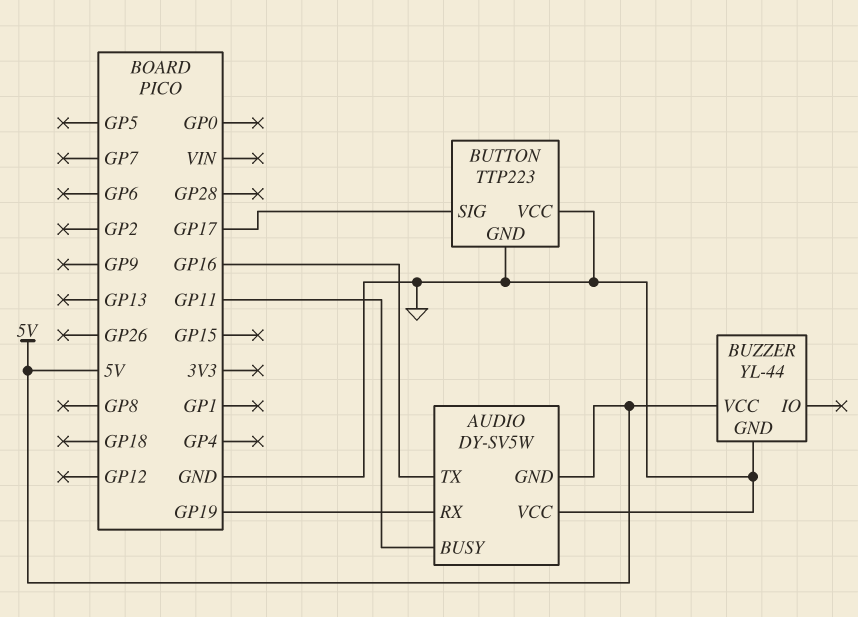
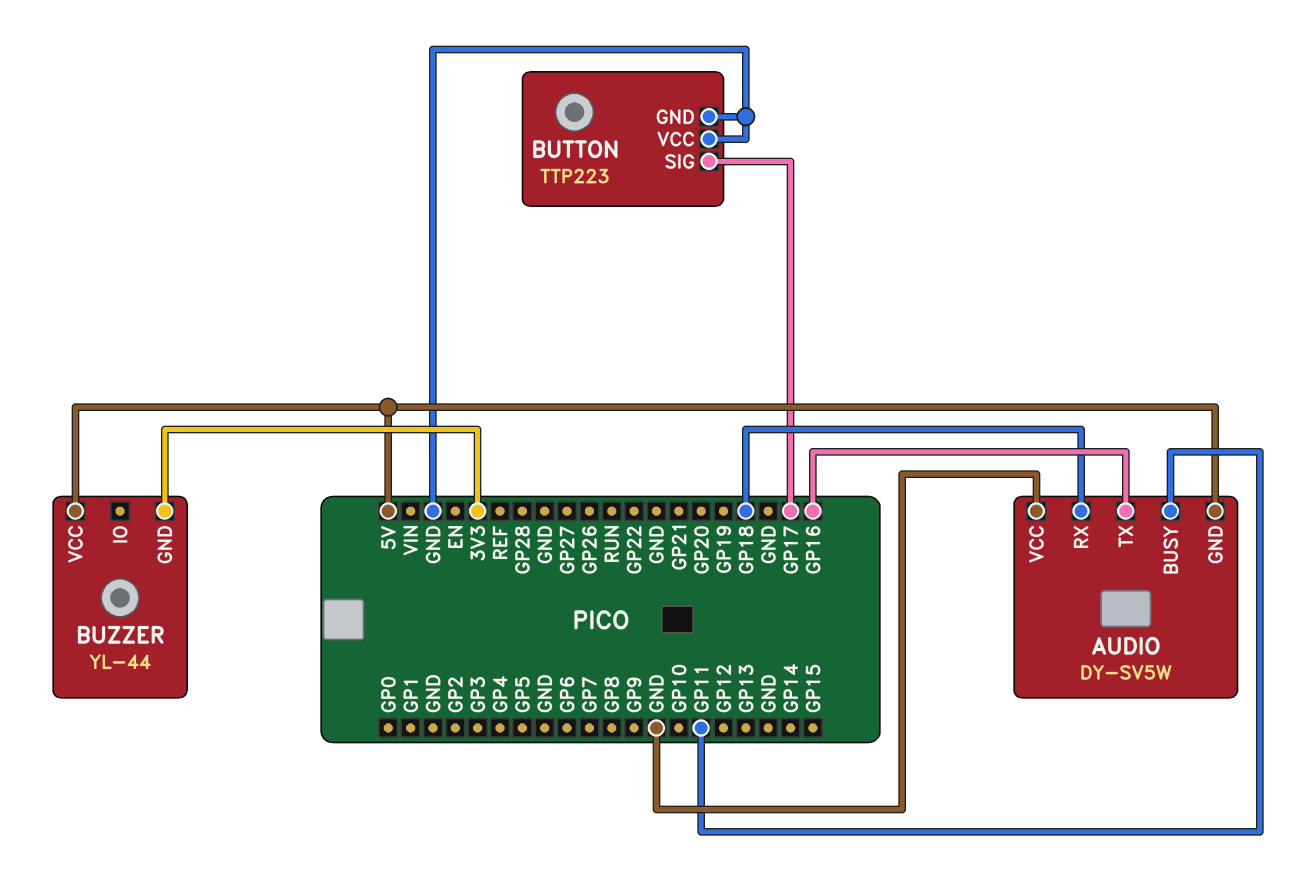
AUDIO pin RX: GP19 -> GP18
BUZZER pin GND: GND -> 3V3

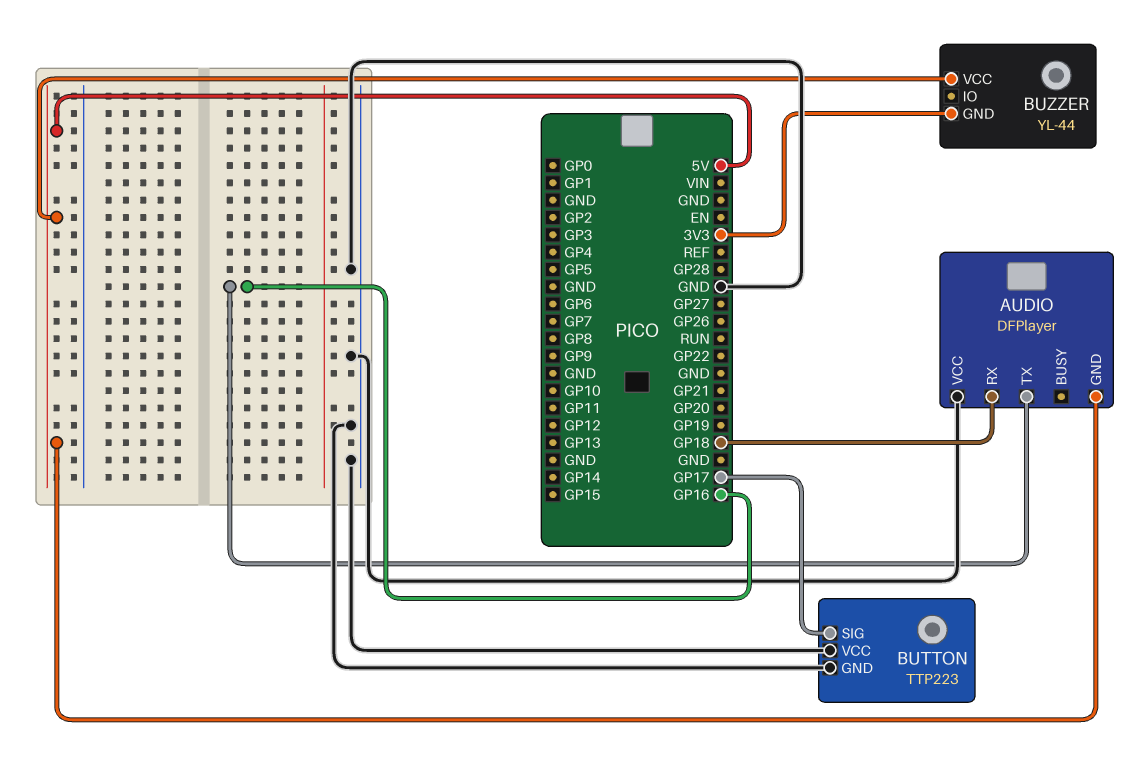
AUDIO: DY-SV5W -> DFPlayer
AUDIO pin BUSY: GP11 -> none

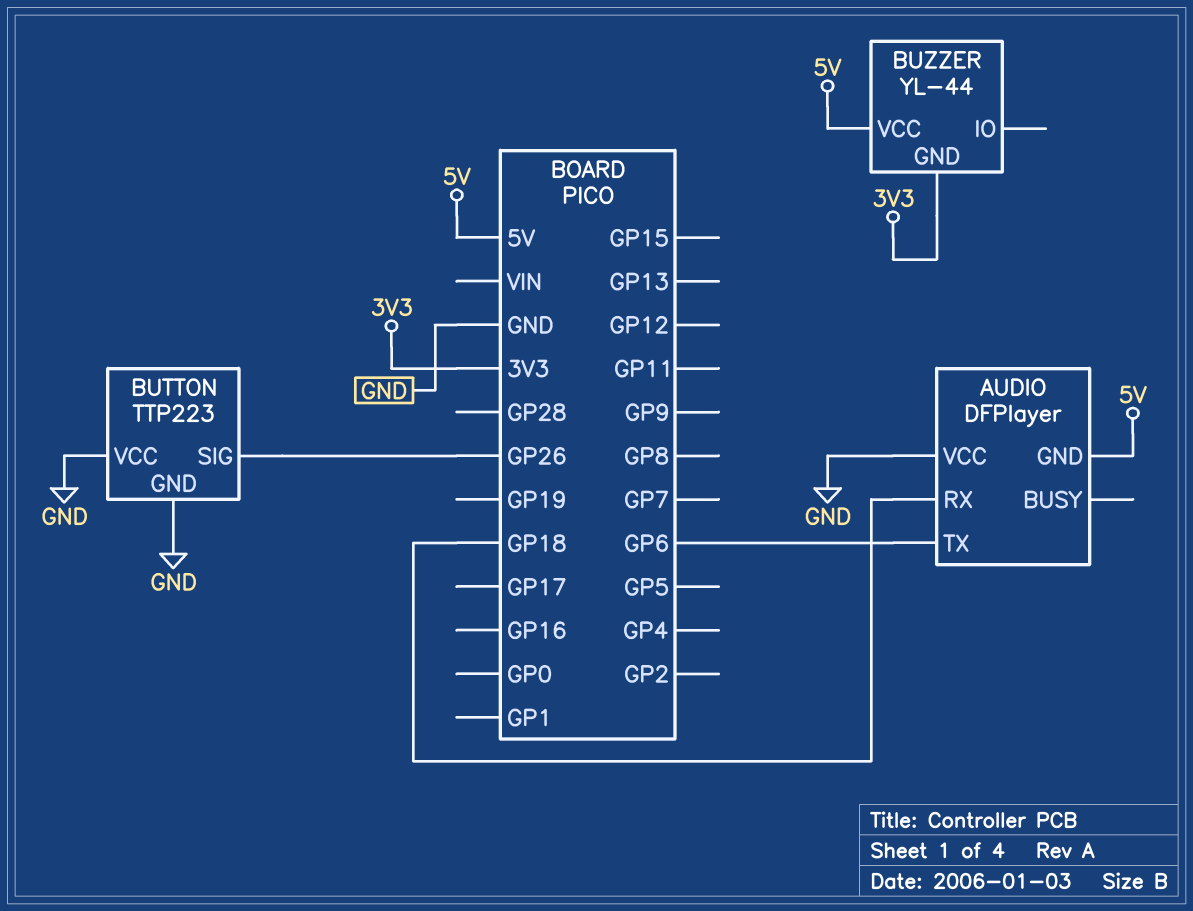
AUDIO pin TX: GP16 -> GP6
BUTTON pin SIG: GP17 -> GP26

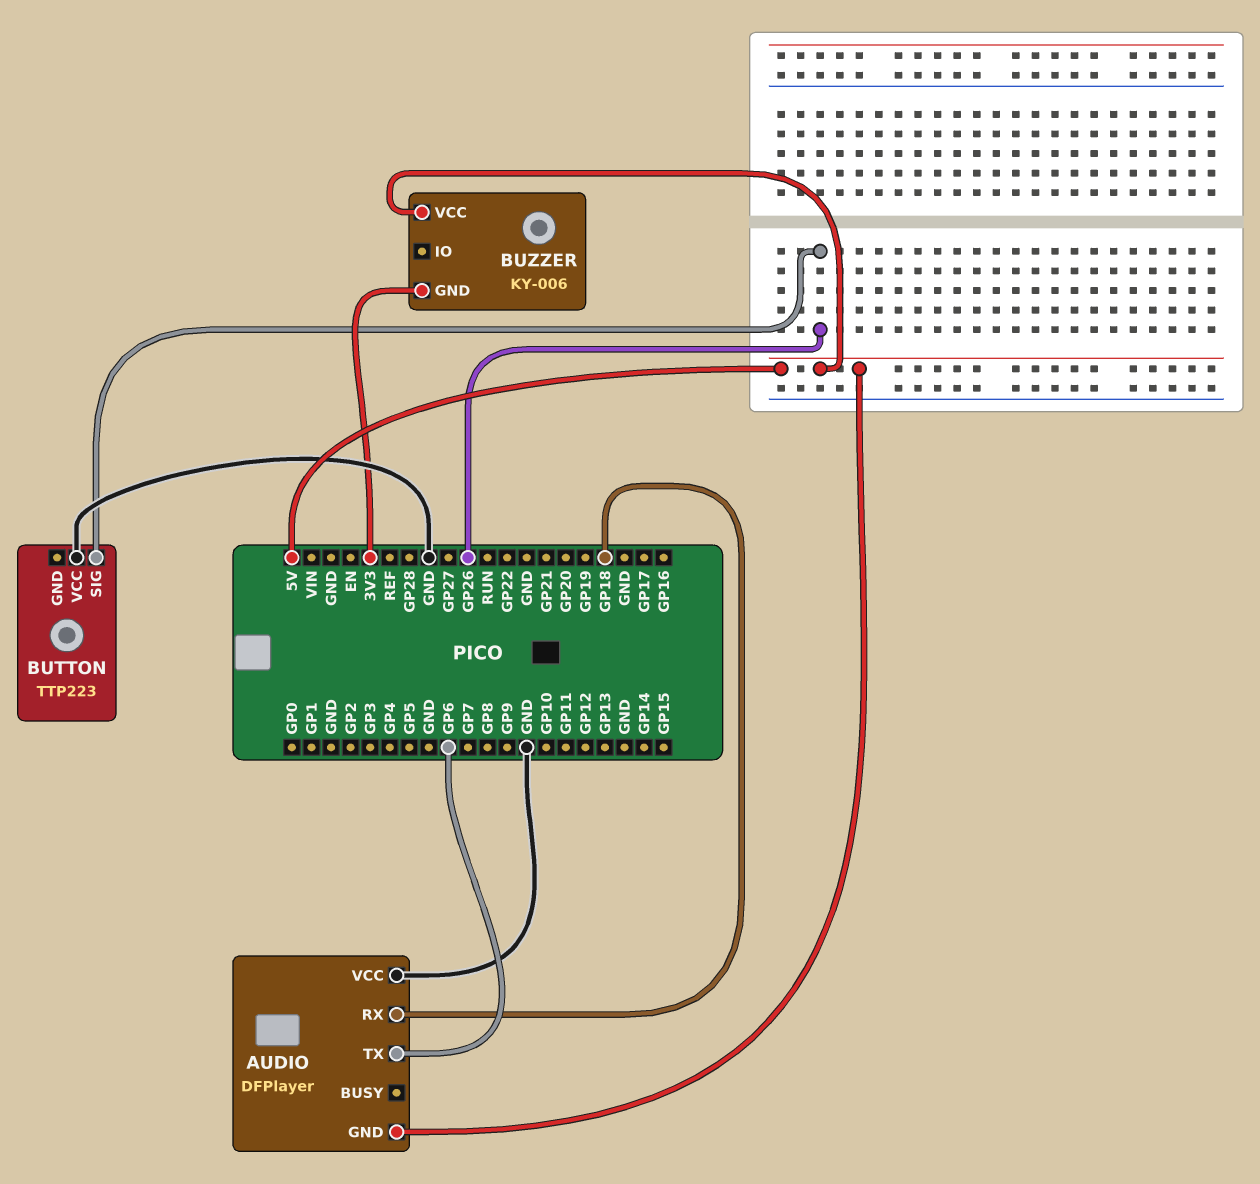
BUTTON pin GND: GND -> none
BUZZER: YL-44 -> KY-006

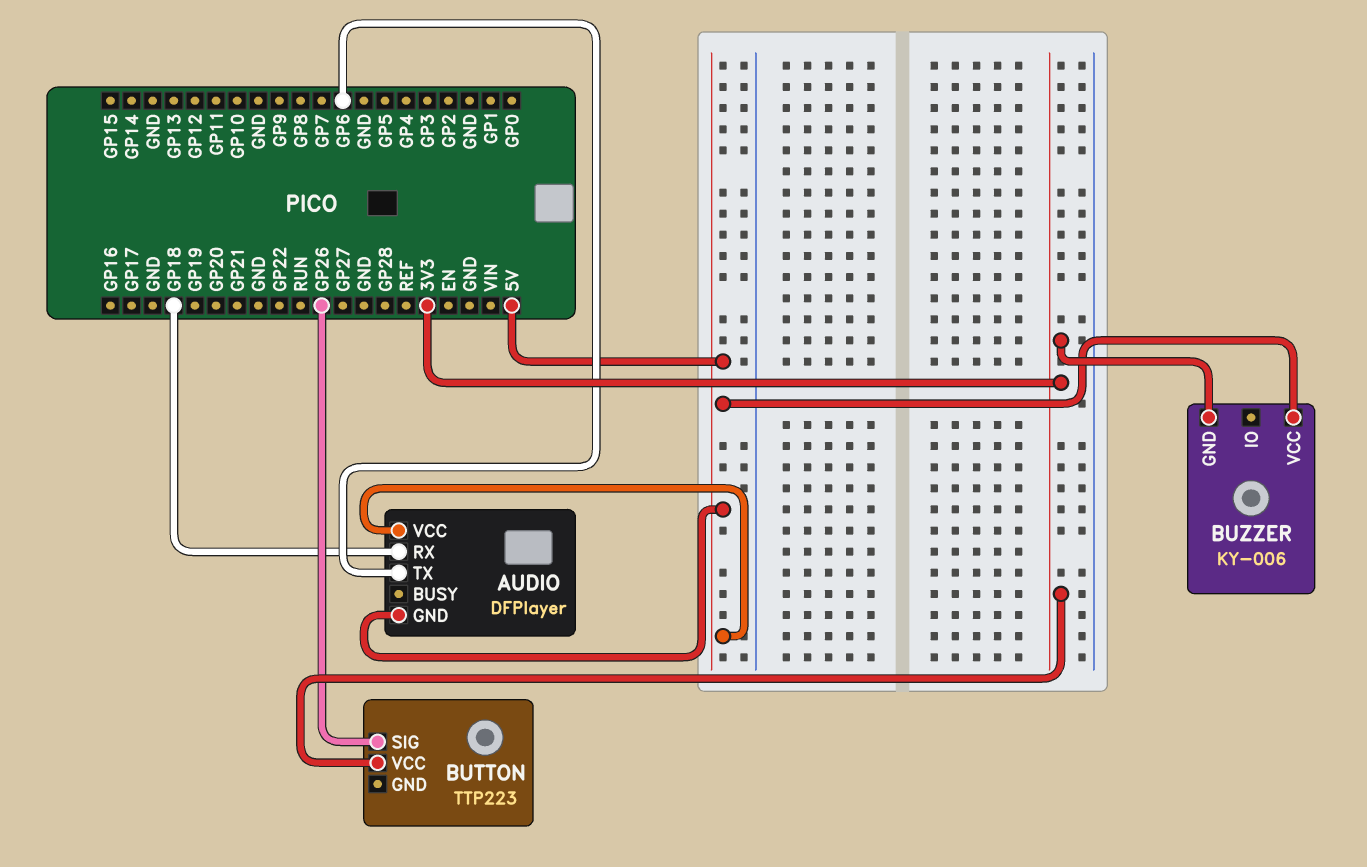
AUDIO pin VCC: GND -> 5V
BUTTON pin VCC: GND -> 3V3

